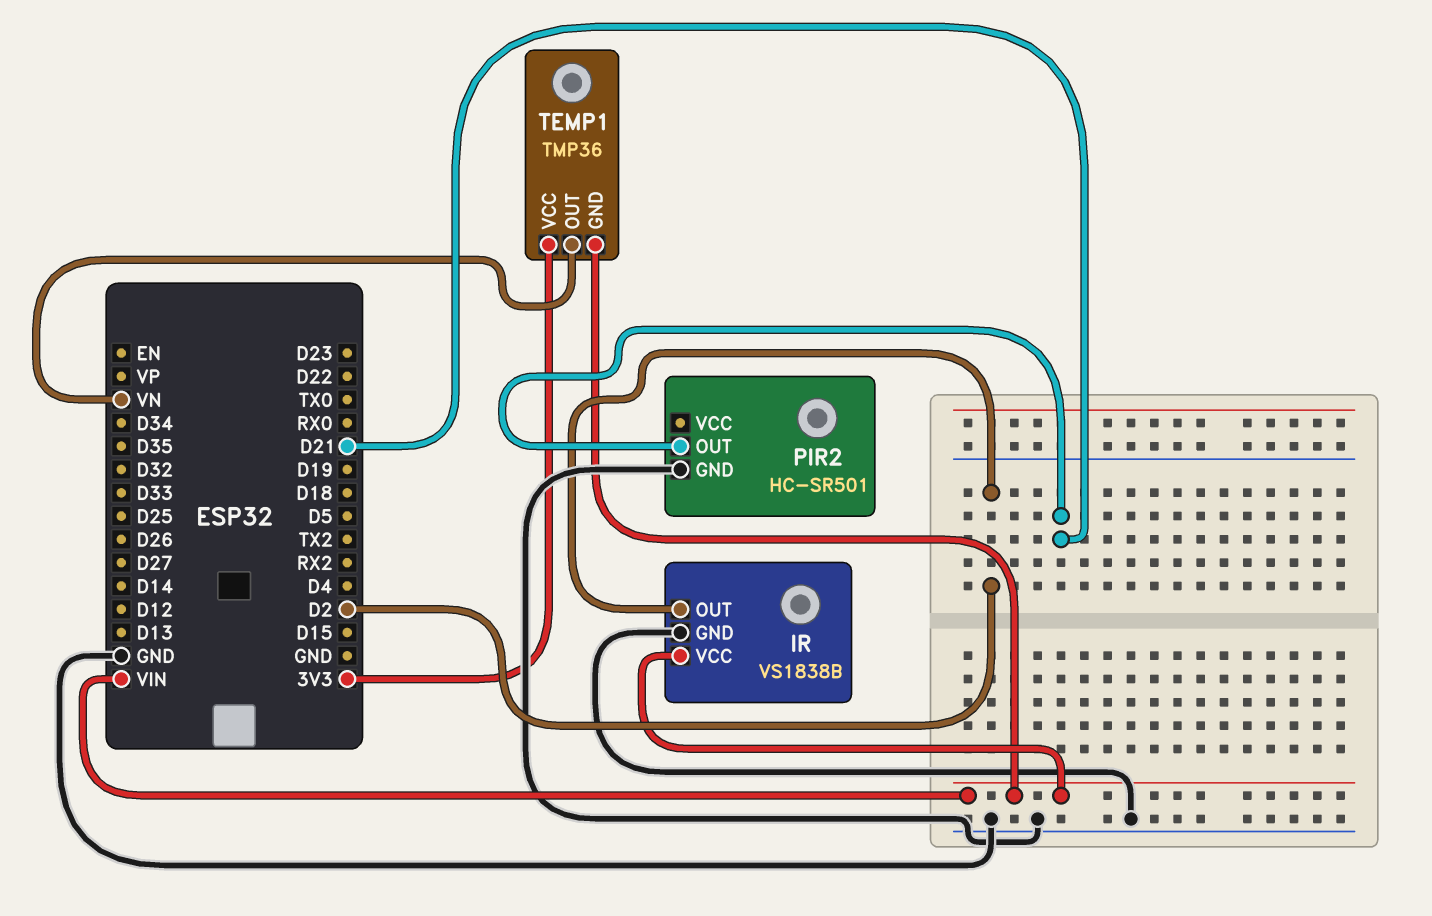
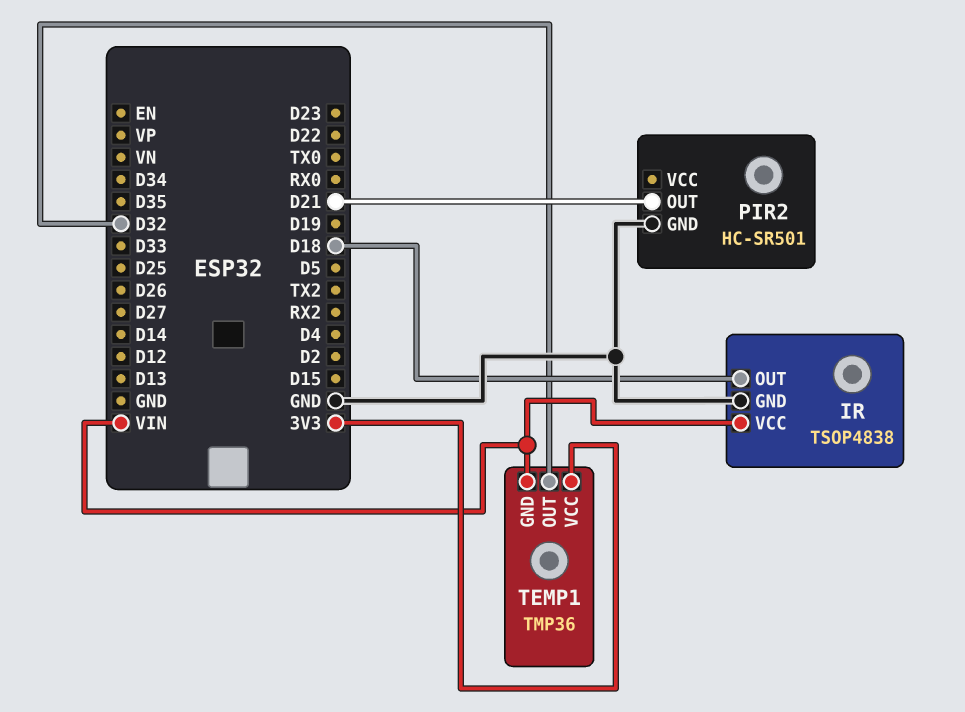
IR: VS1838B -> TSOP4838
IR pin OUT: D2 -> D18
TEMP1 pin OUT: VN -> D32

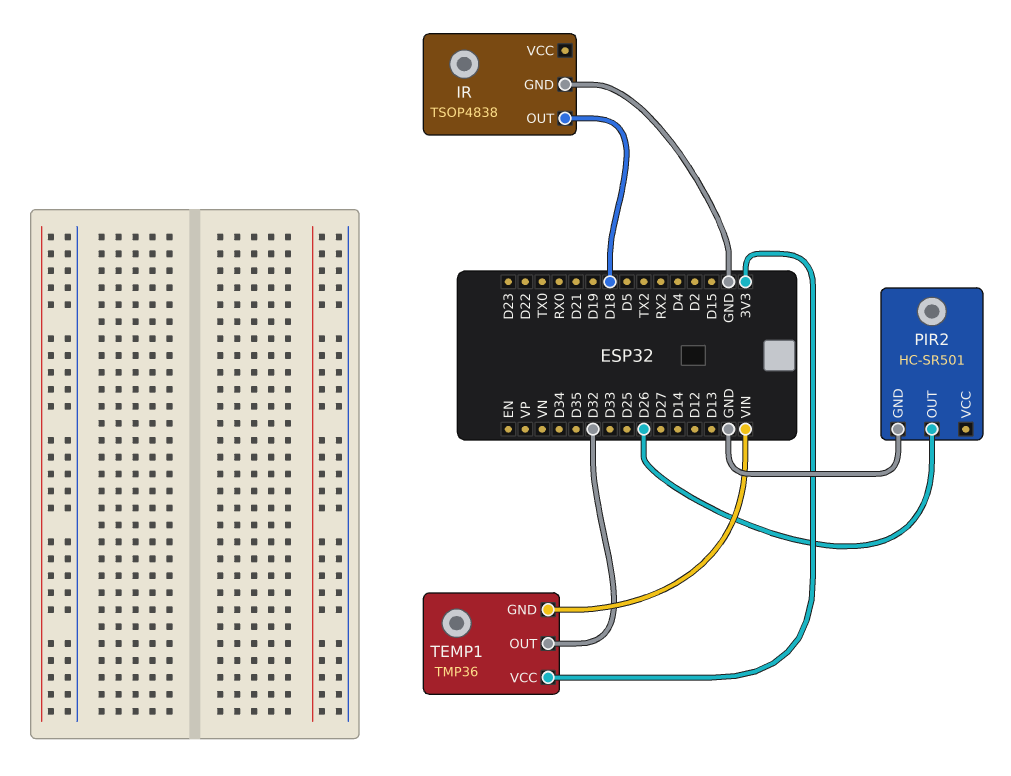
IR pin VCC: VIN -> none
PIR2 pin OUT: D21 -> D26

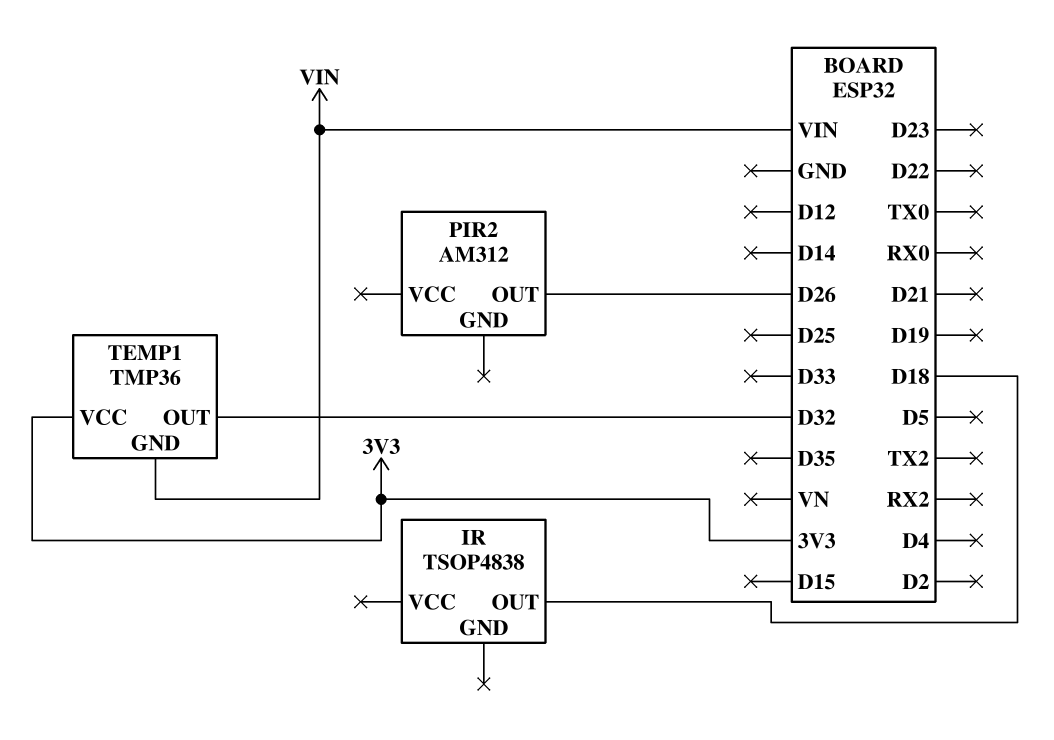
IR pin GND: GND -> none
PIR2: HC-SR501 -> AM312
PIR2 pin GND: GND -> none

